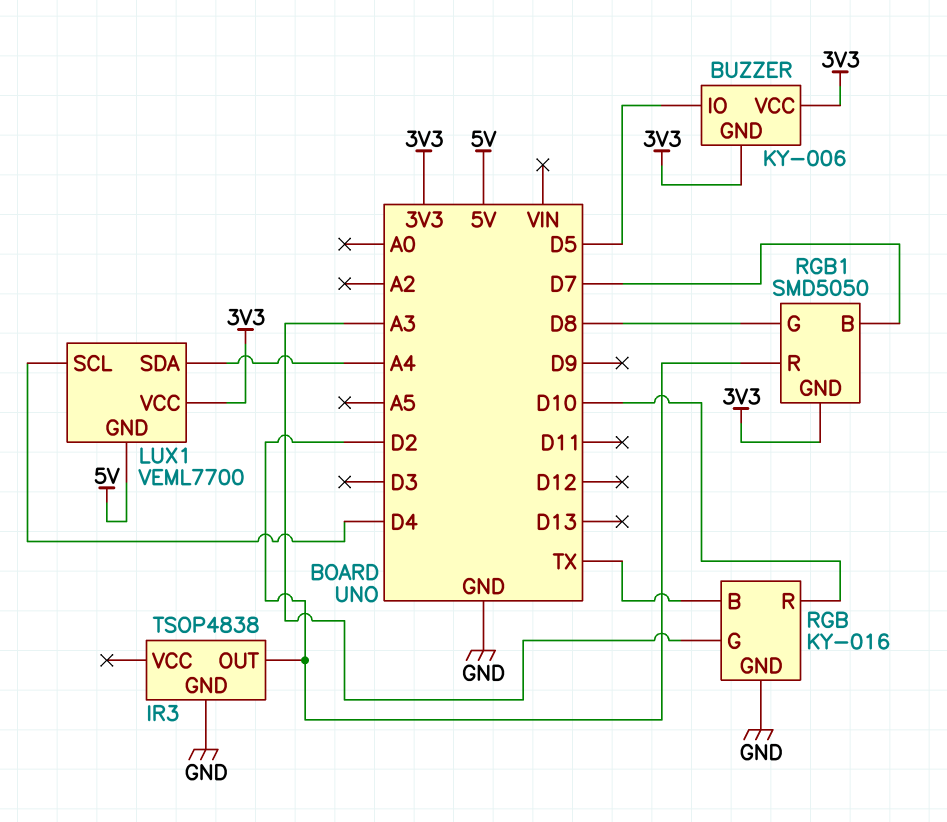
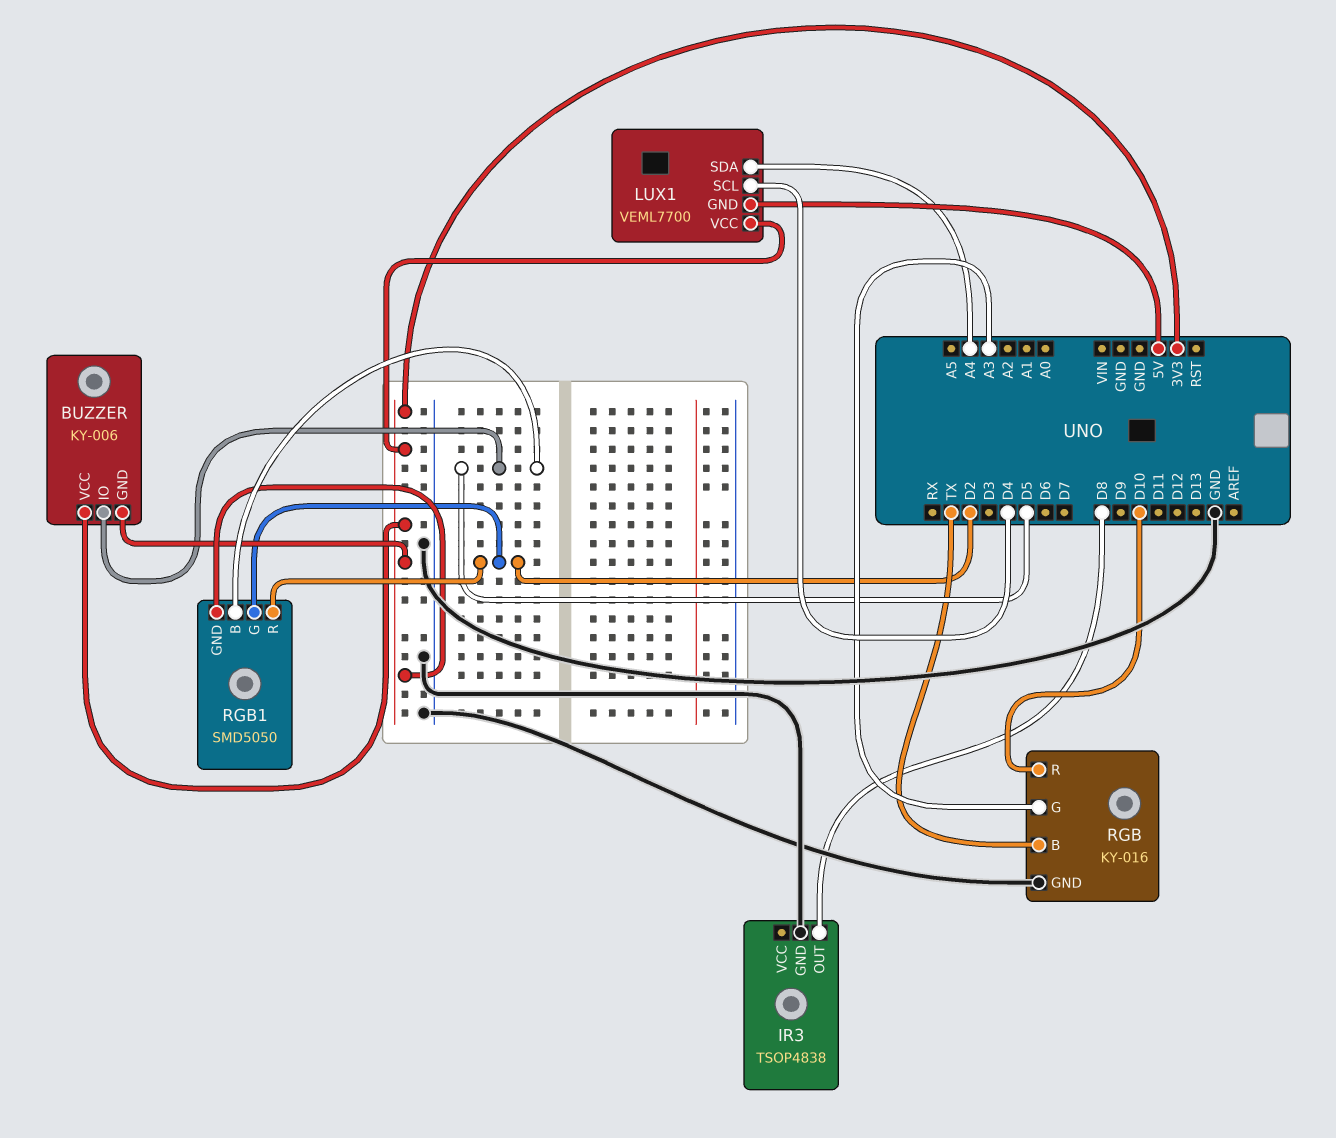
IR3 pin OUT: D2 -> D8
RGB1 pin B: D7 -> D5
RGB1 pin G: D8 -> D2

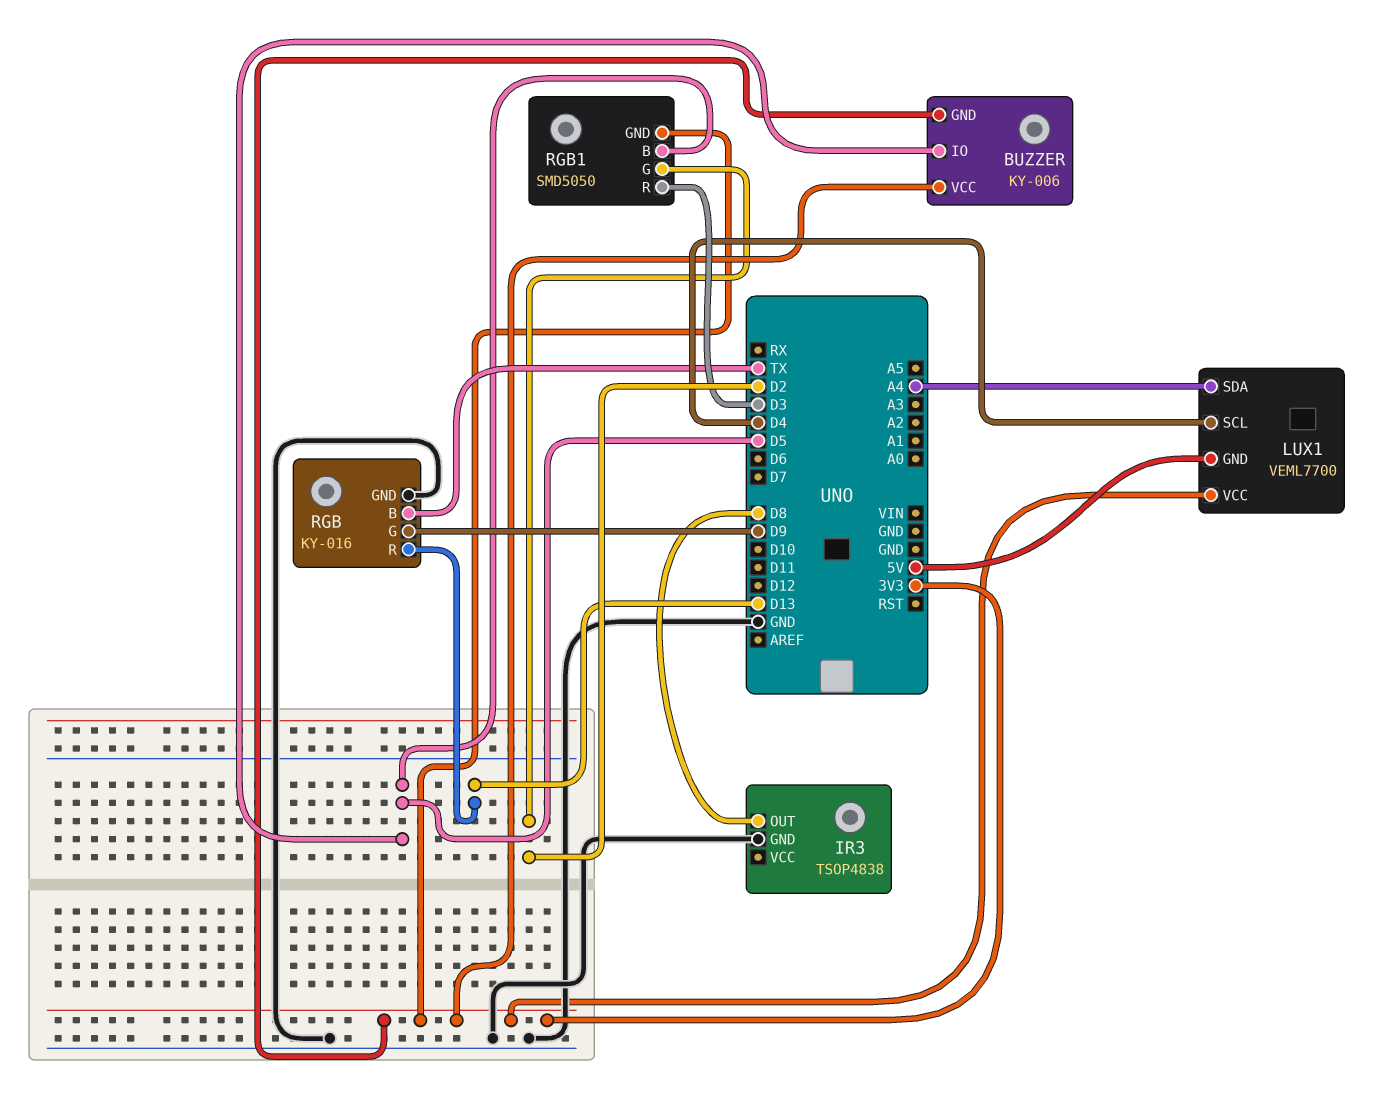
RGB pin G: A3 -> D9
RGB pin R: D10 -> D13
RGB1 pin R: D2 -> D3

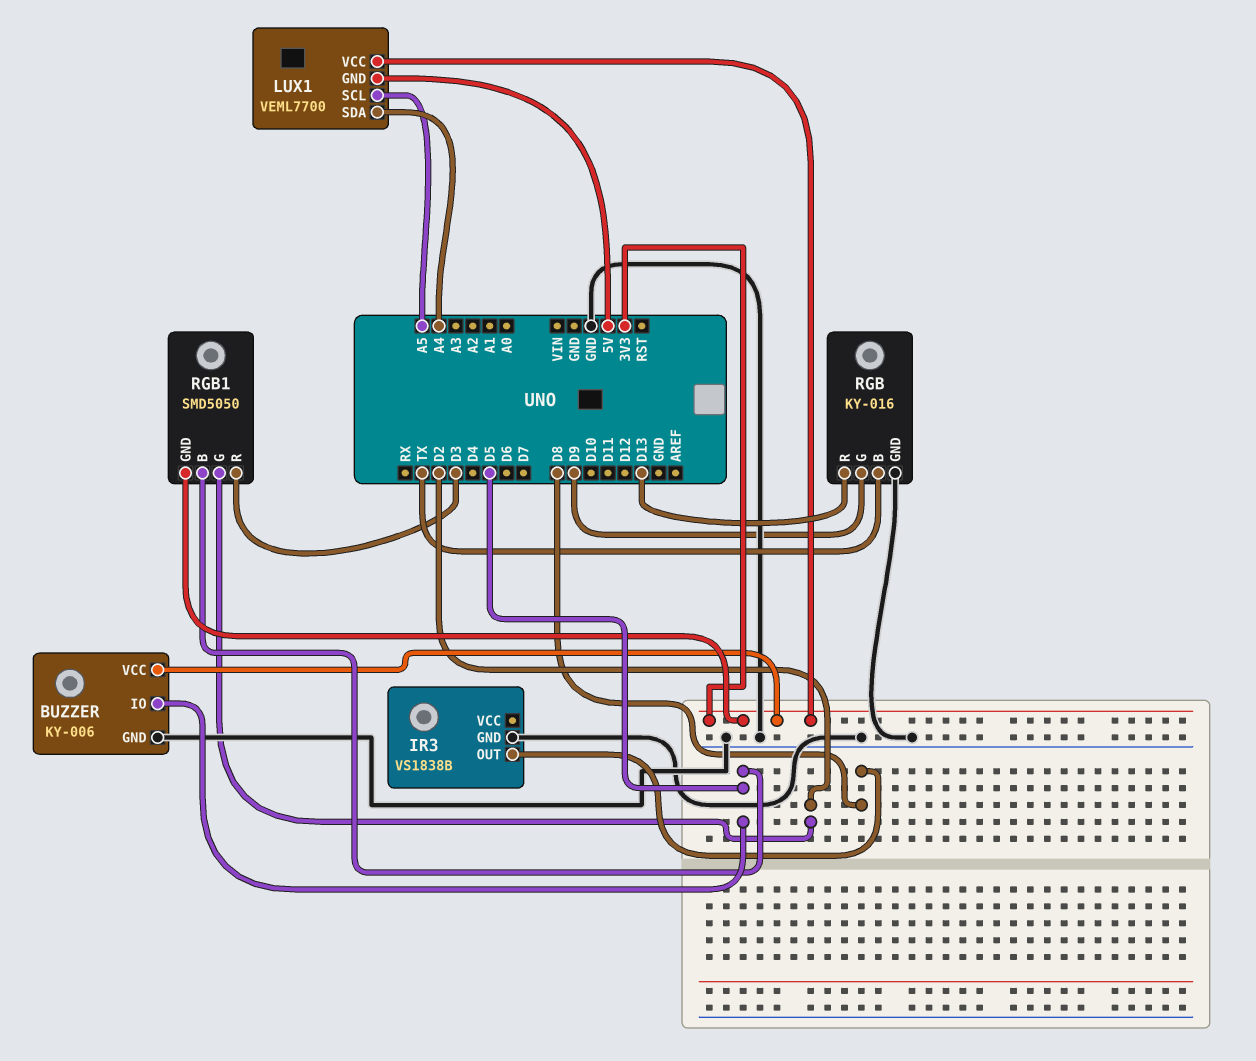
BUZZER pin GND: 3V3 -> GND
IR3: TSOP4838 -> VS1838B
LUX1 pin SCL: D4 -> A5

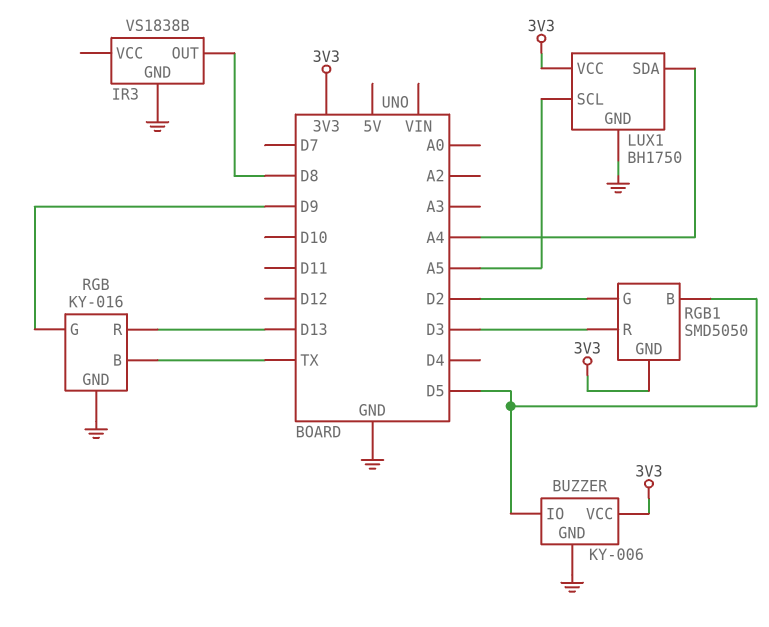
LUX1: VEML7700 -> BH1750
LUX1 pin GND: 5V -> GND

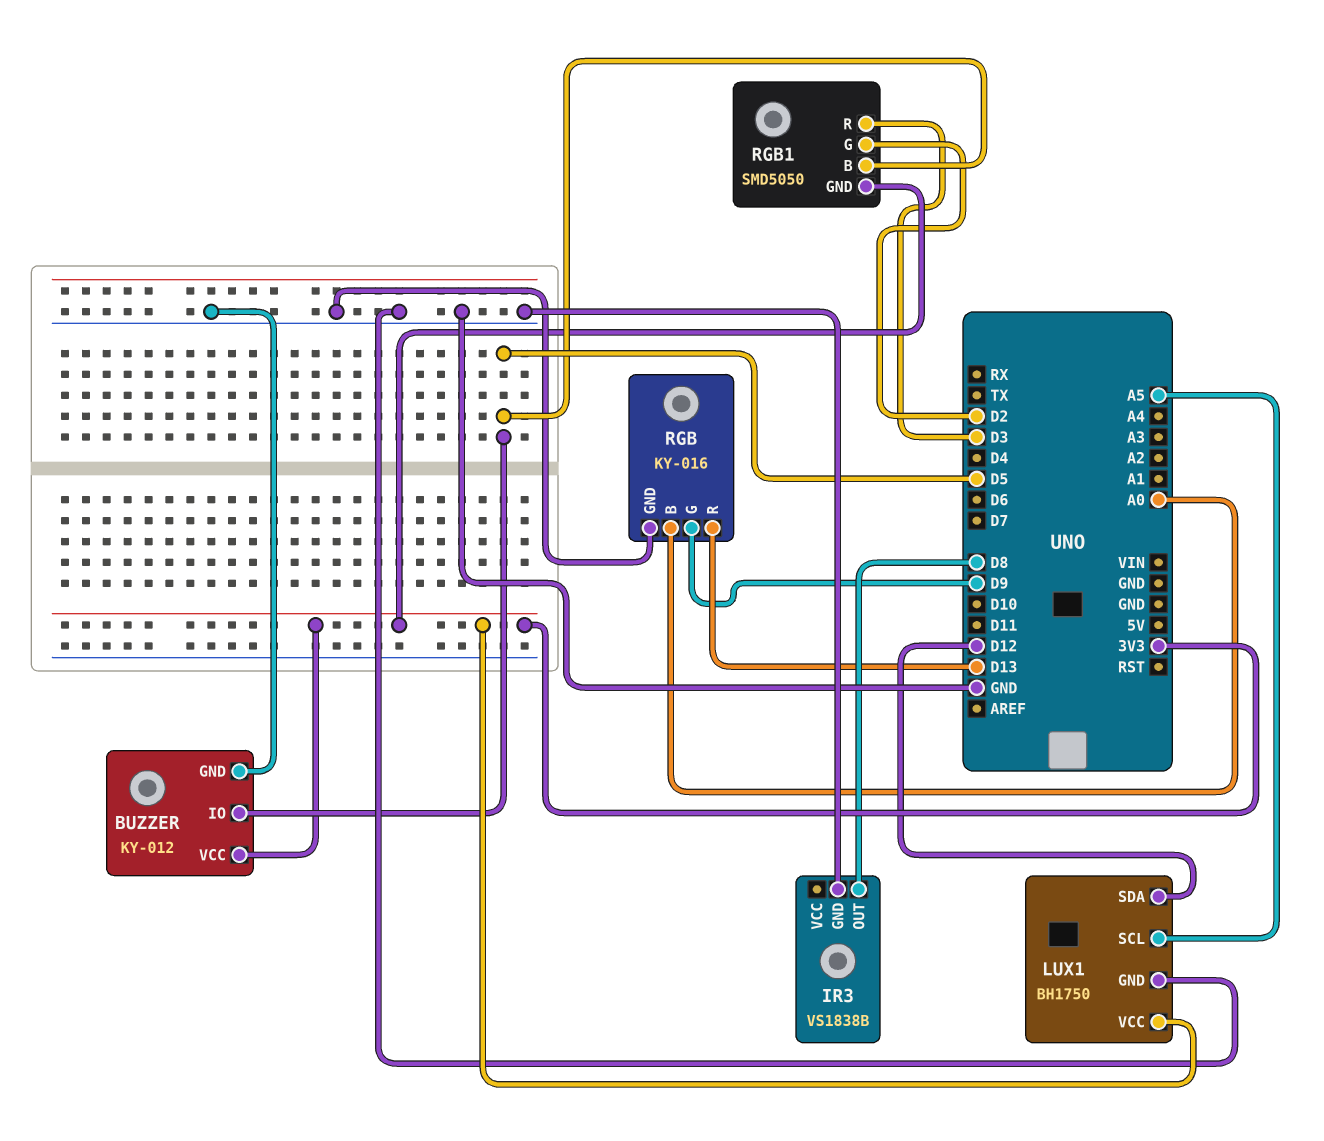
BUZZER: KY-006 -> KY-012
LUX1 pin SDA: A4 -> D12
RGB pin B: TX -> A0

